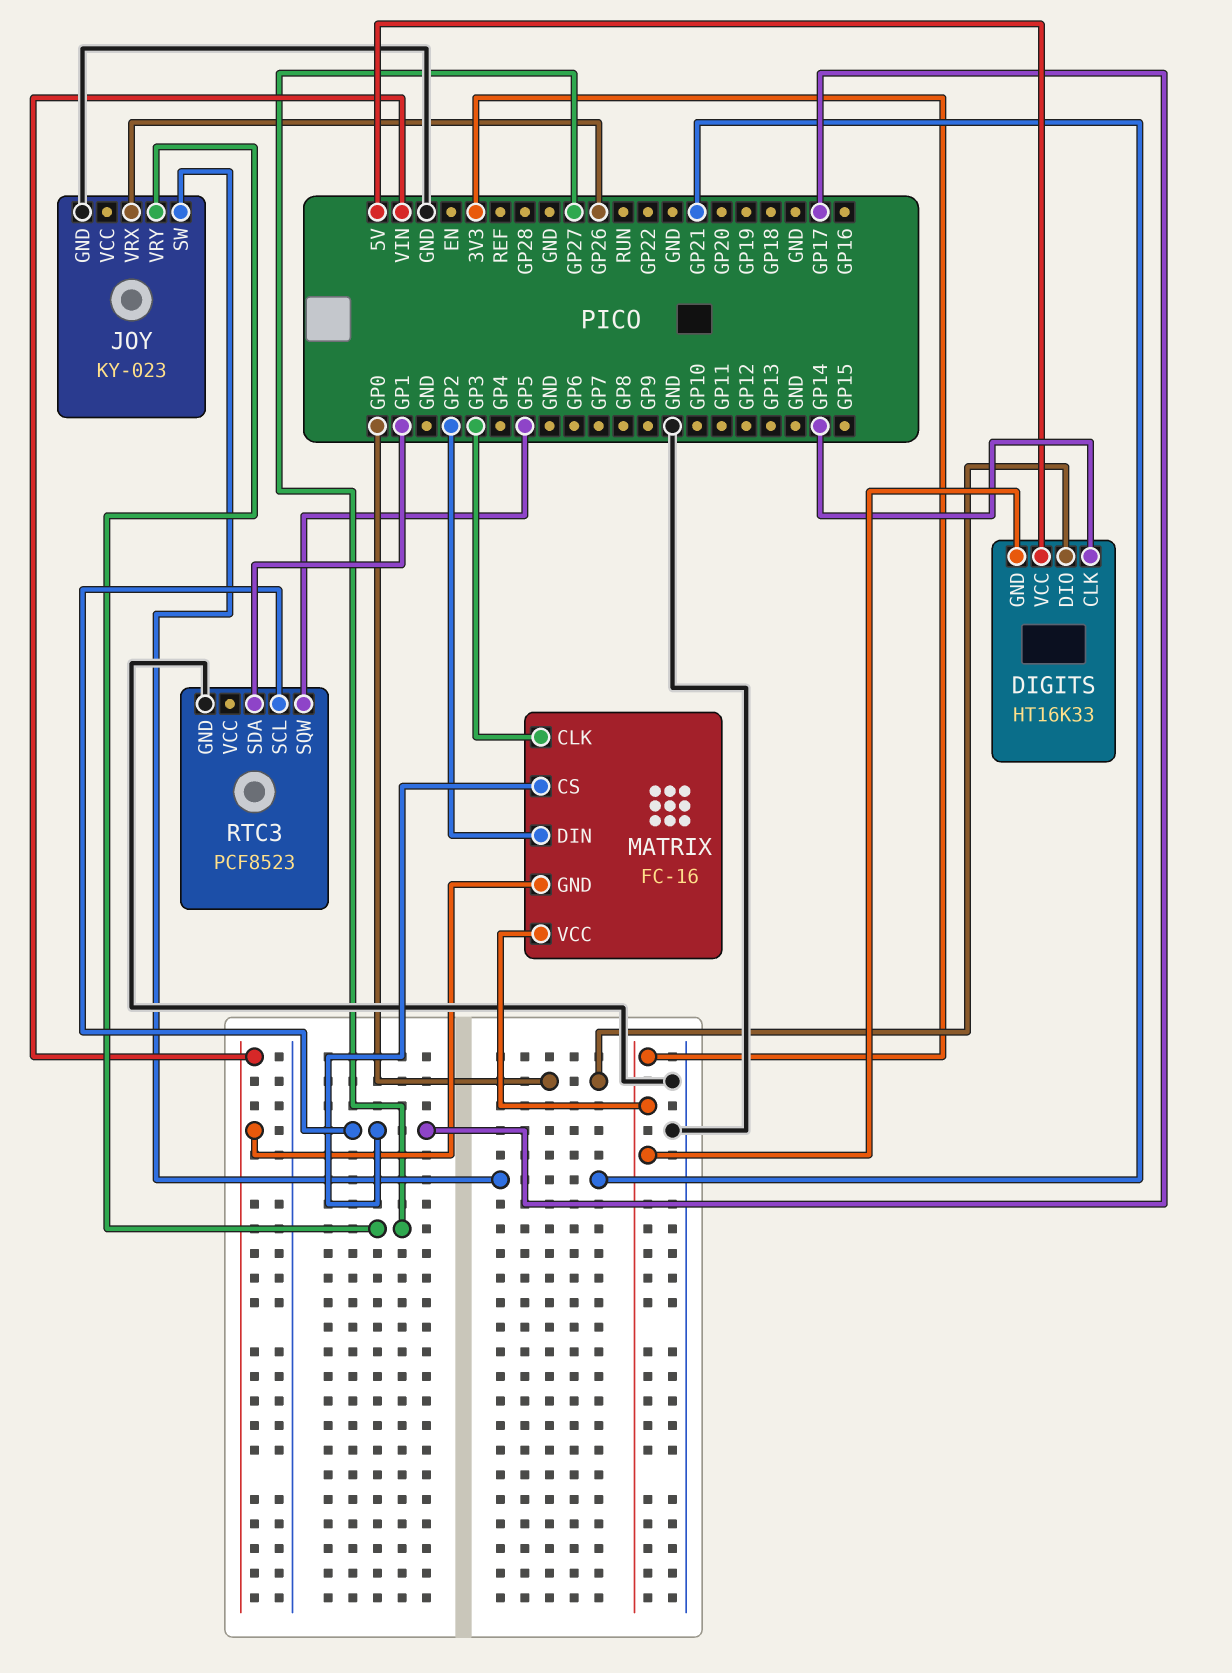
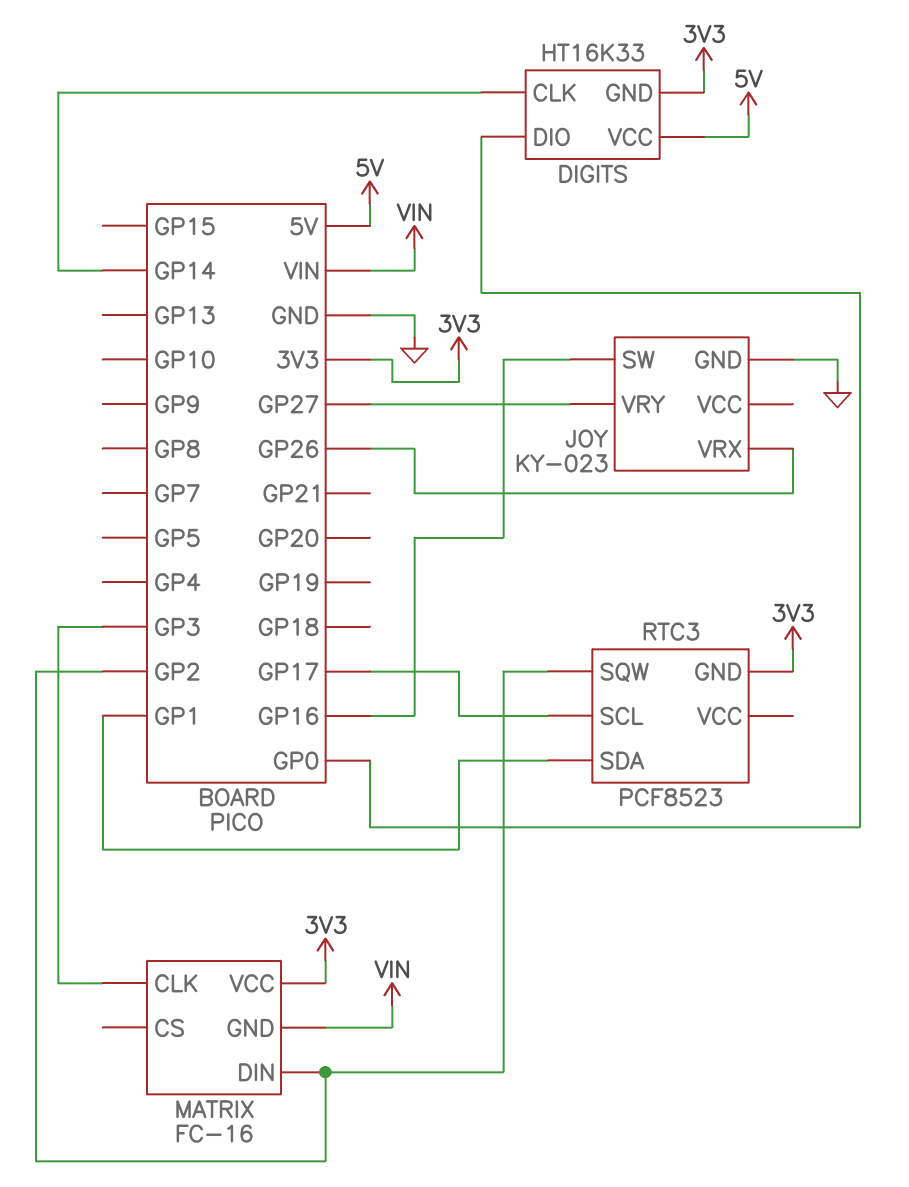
JOY pin SW: GP21 -> GP16
MATRIX pin CS: GP17 -> none
RTC3 pin GND: GND -> 3V3
RTC3 pin SQW: GP5 -> GP2

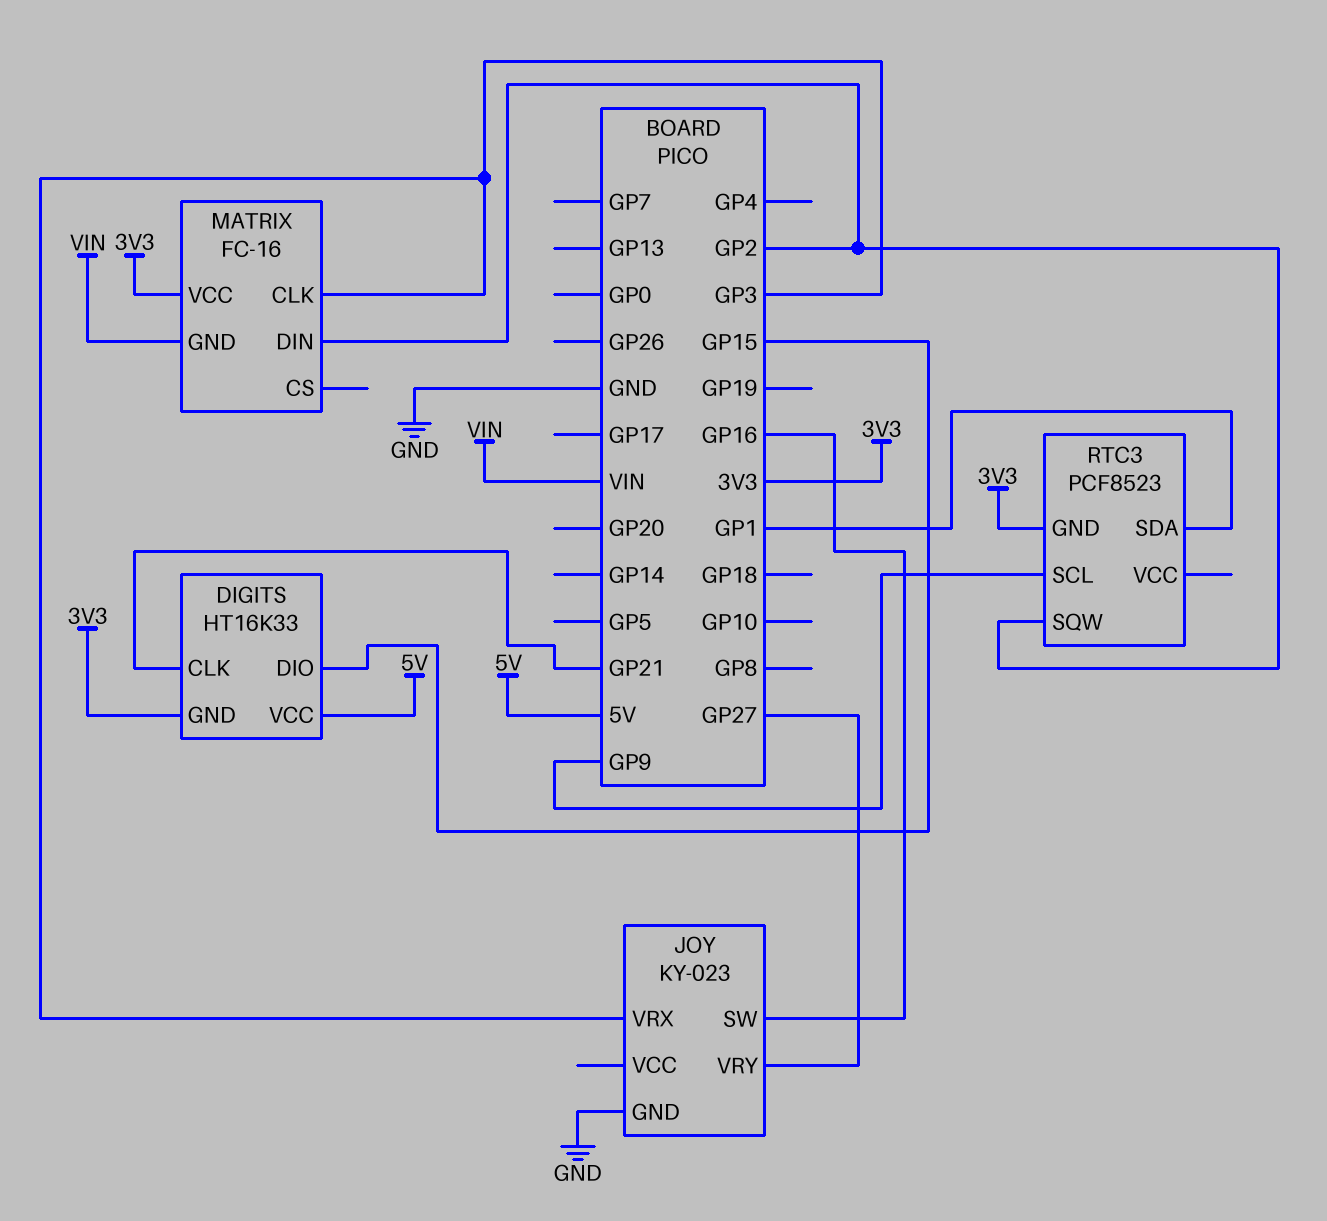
DIGITS pin CLK: GP14 -> GP21
DIGITS pin DIO: GP0 -> GP15
JOY pin VRX: GP26 -> GP3
RTC3 pin SCL: GP17 -> GP9

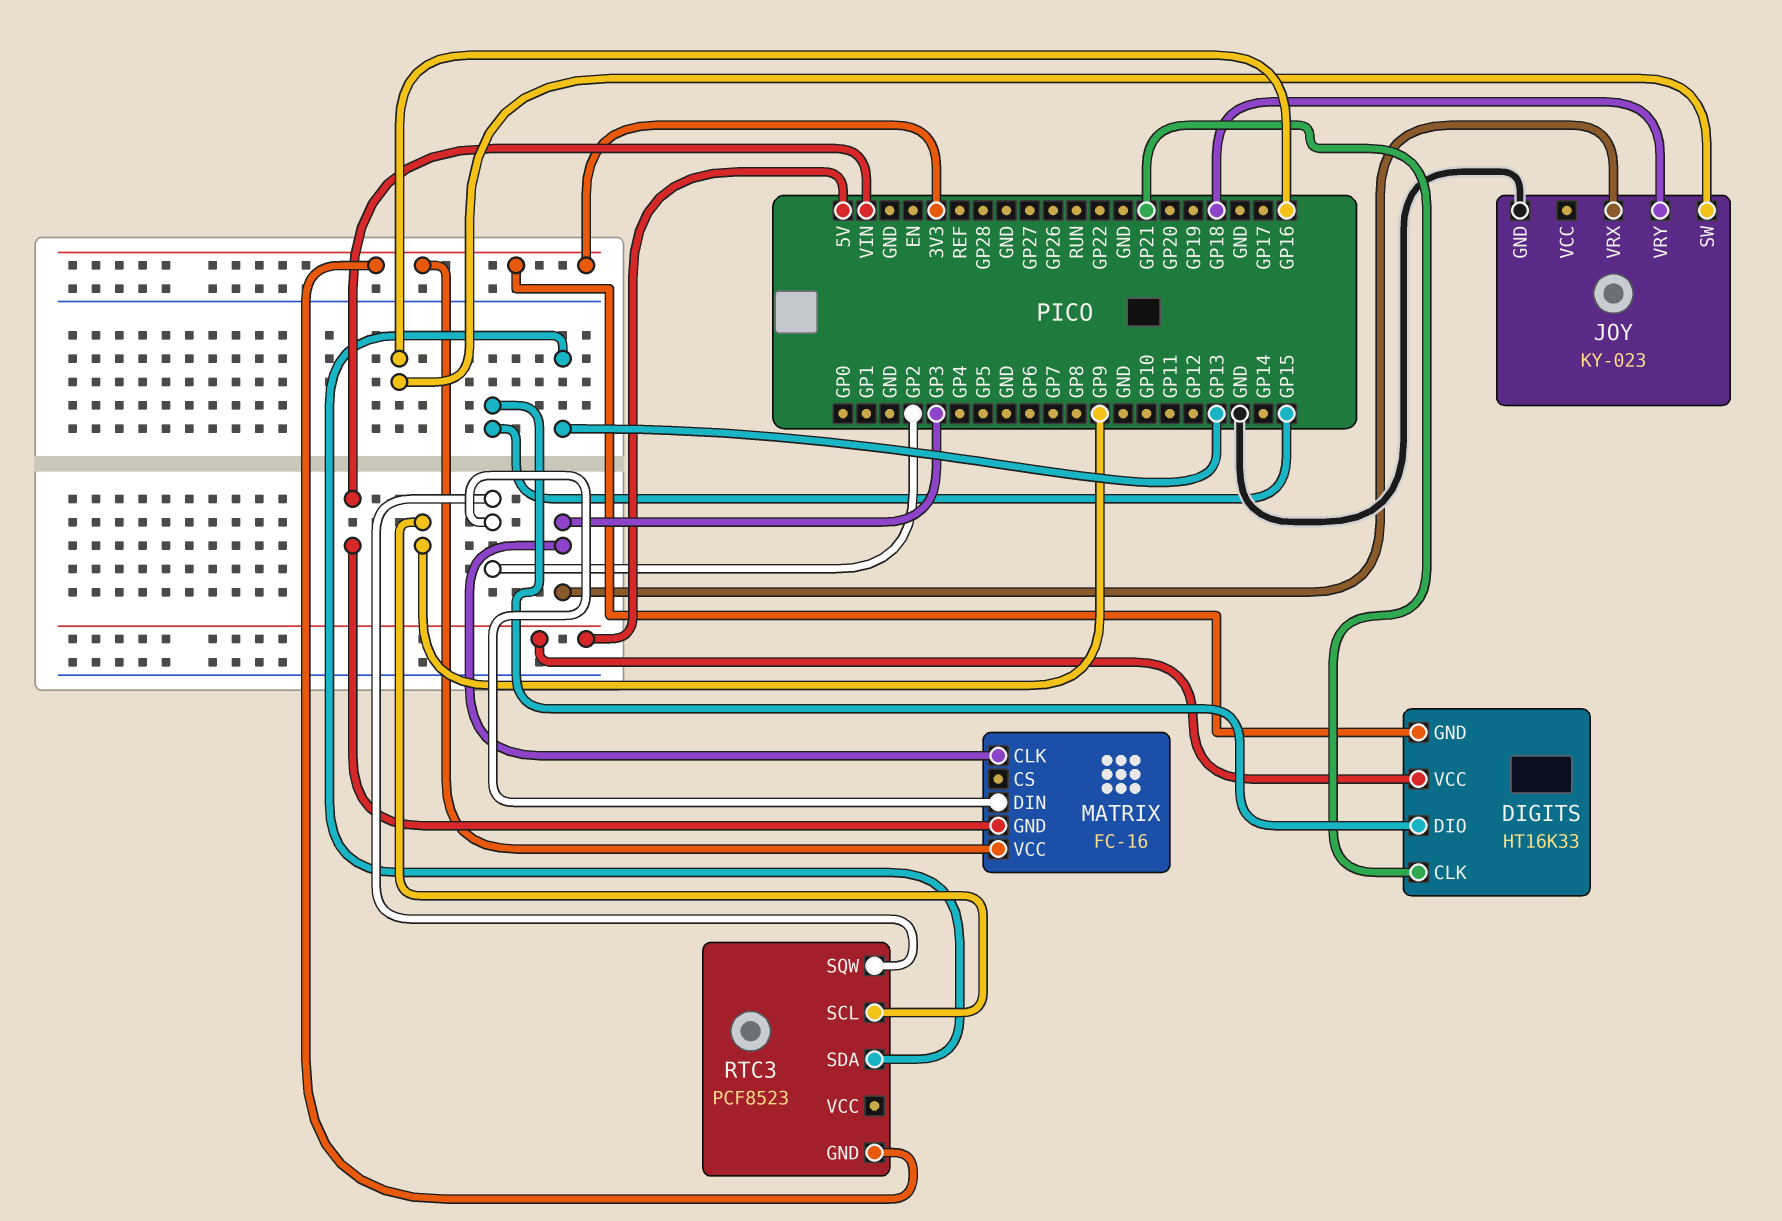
JOY pin VRY: GP27 -> GP18
RTC3 pin SDA: GP1 -> GP13

